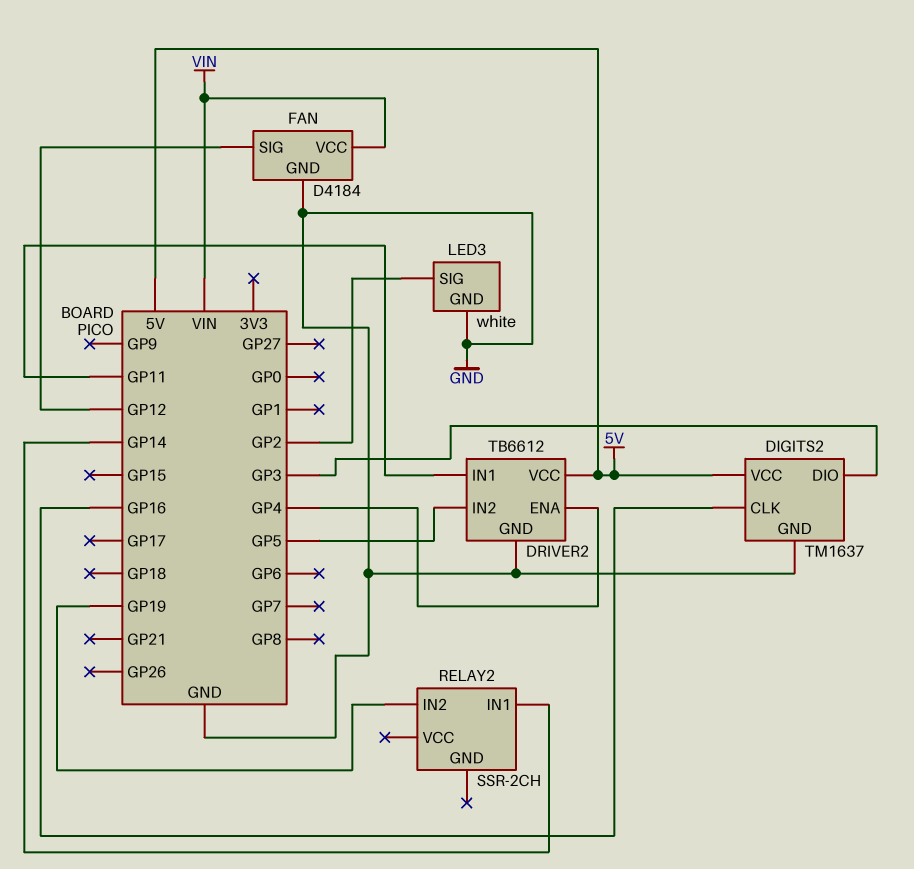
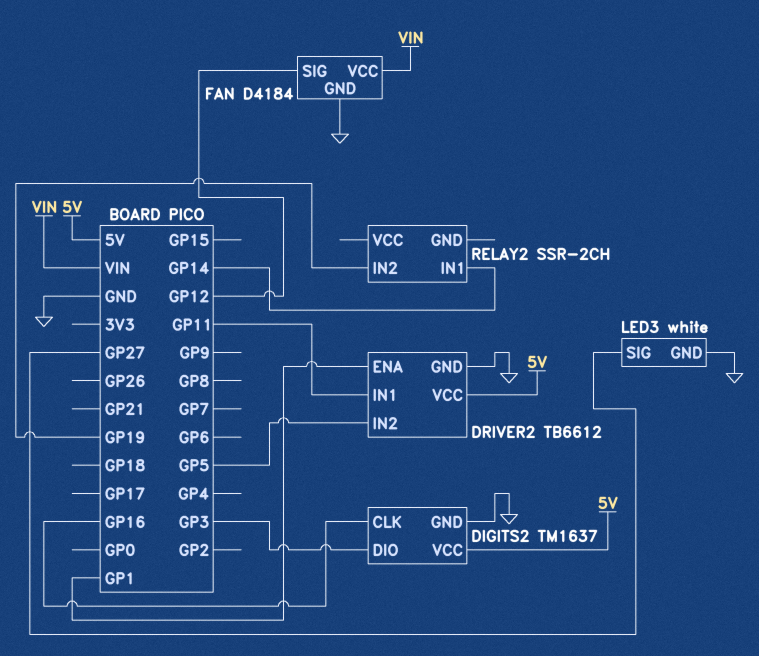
DRIVER2 pin ENA: GP4 -> GP1
LED3 pin SIG: GP2 -> GP27

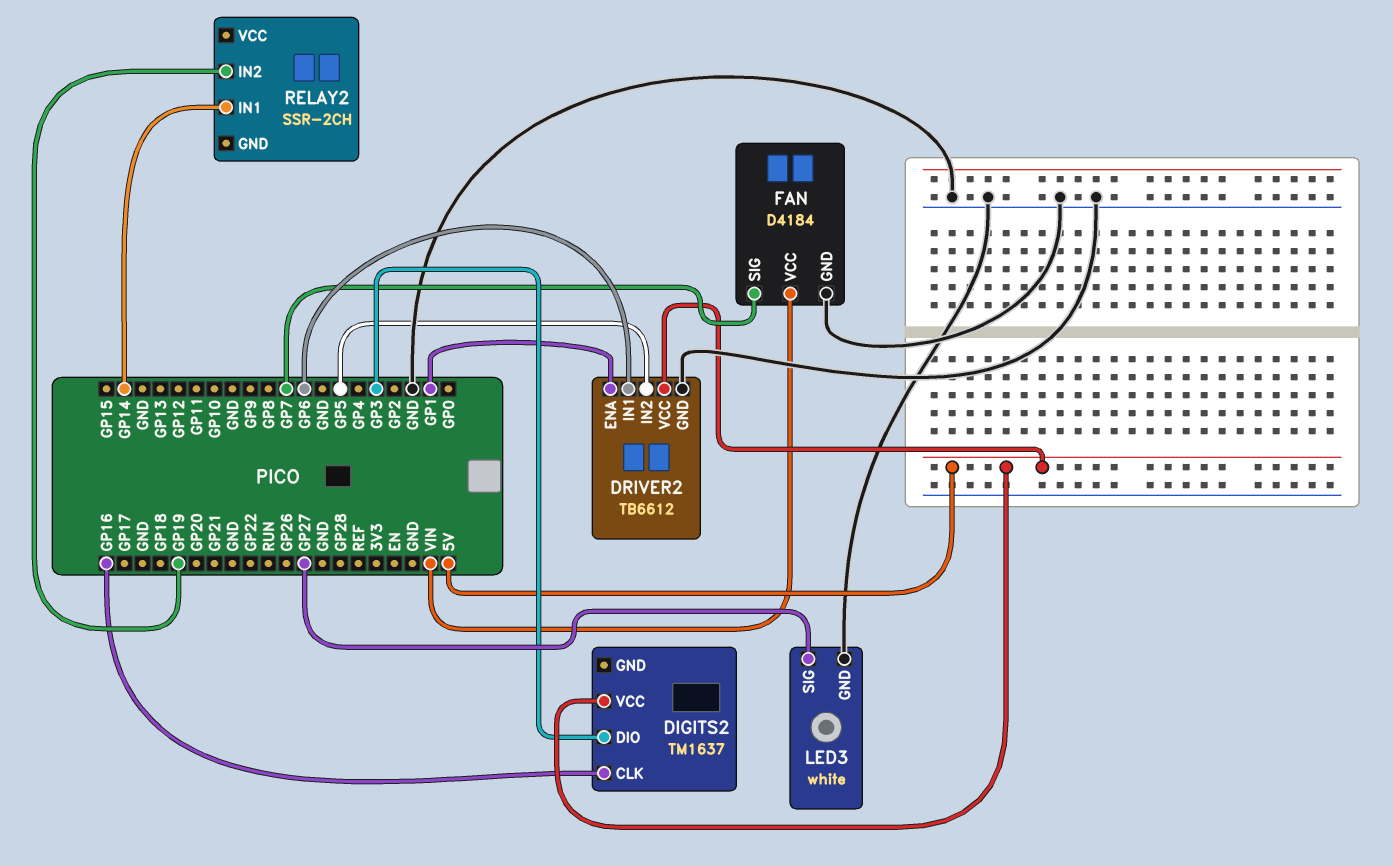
DIGITS2 pin GND: GND -> none
DRIVER2 pin IN1: GP11 -> GP6
FAN pin SIG: GP12 -> GP7

